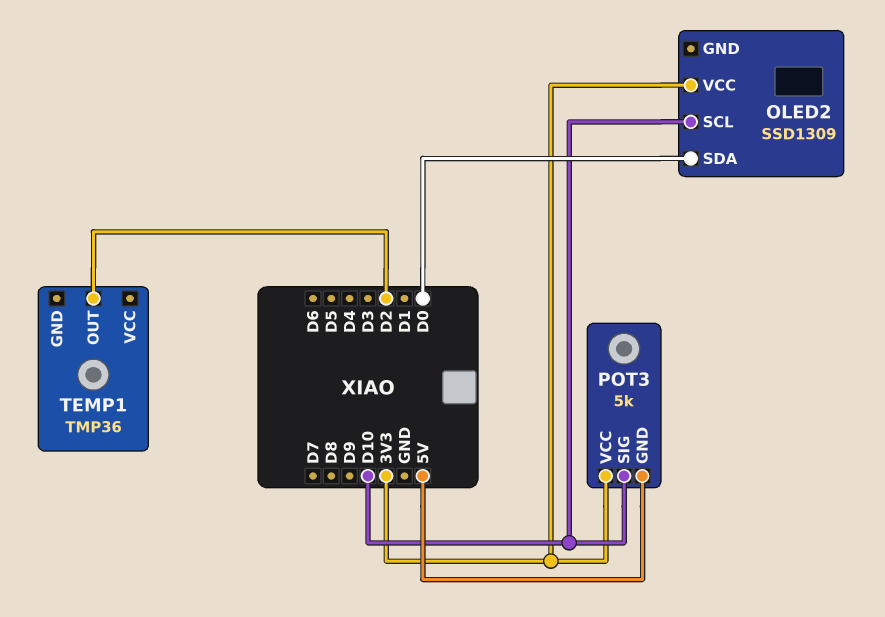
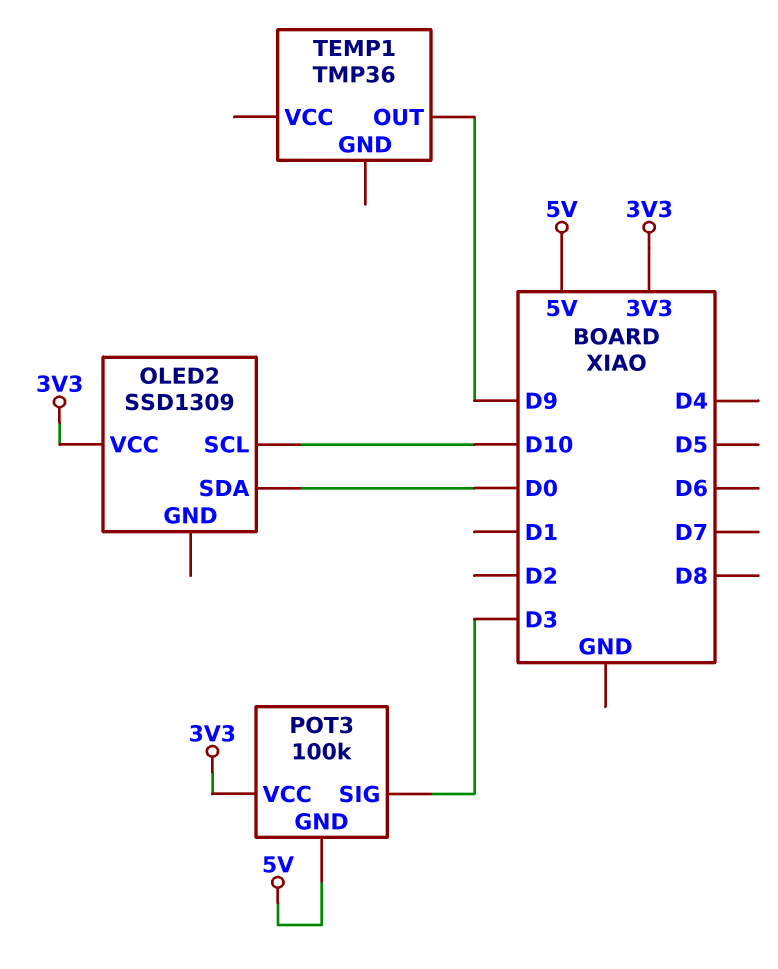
POT3: 5k -> 100k
POT3 pin SIG: D10 -> D3
TEMP1 pin OUT: D2 -> D9

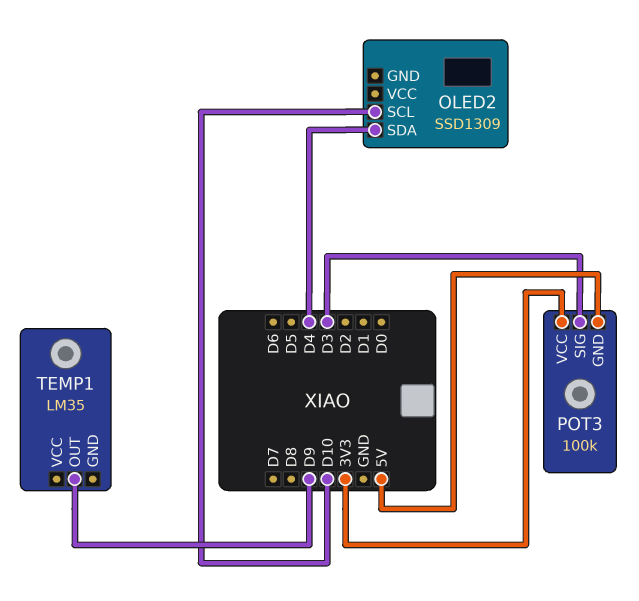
OLED2 pin SDA: D0 -> D4
OLED2 pin VCC: 3V3 -> none
TEMP1: TMP36 -> LM35

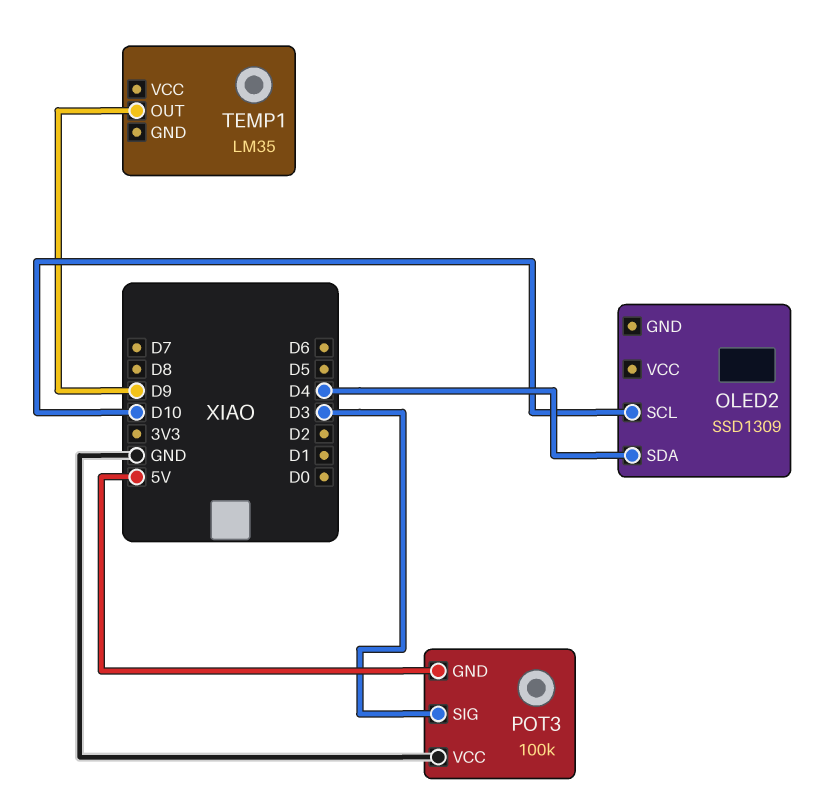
POT3 pin VCC: 3V3 -> GND

